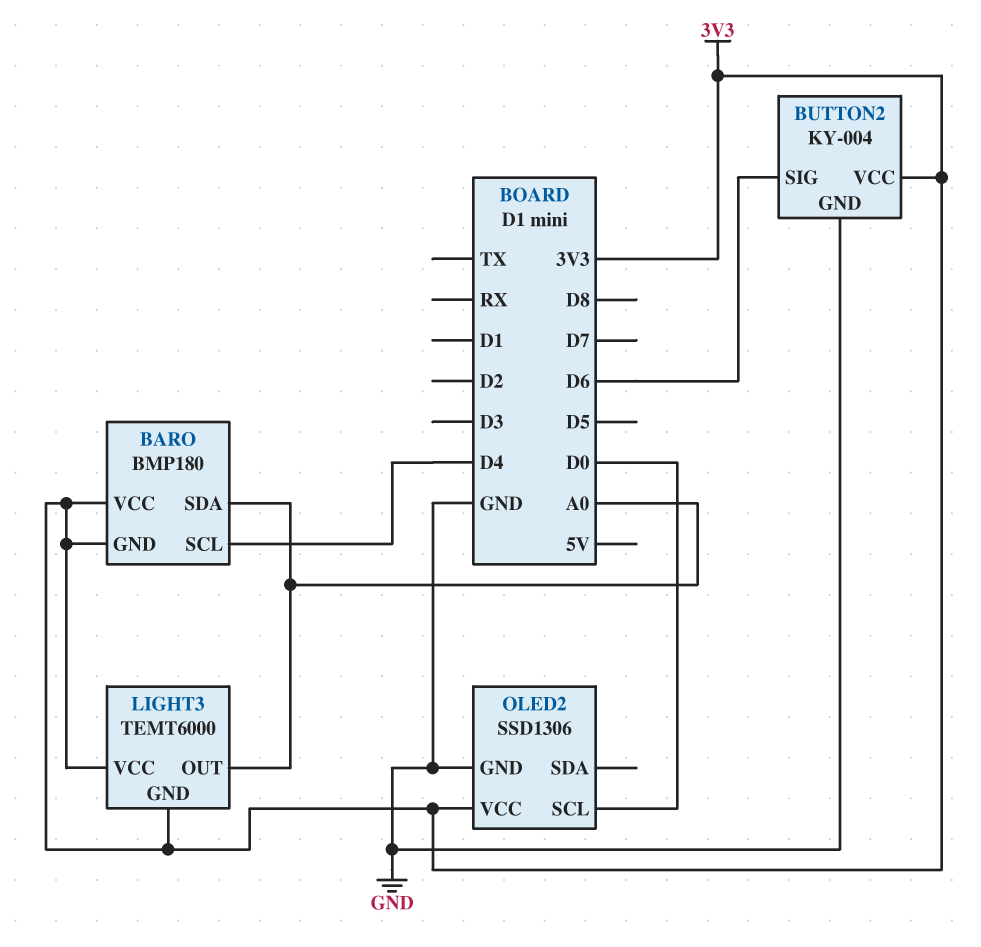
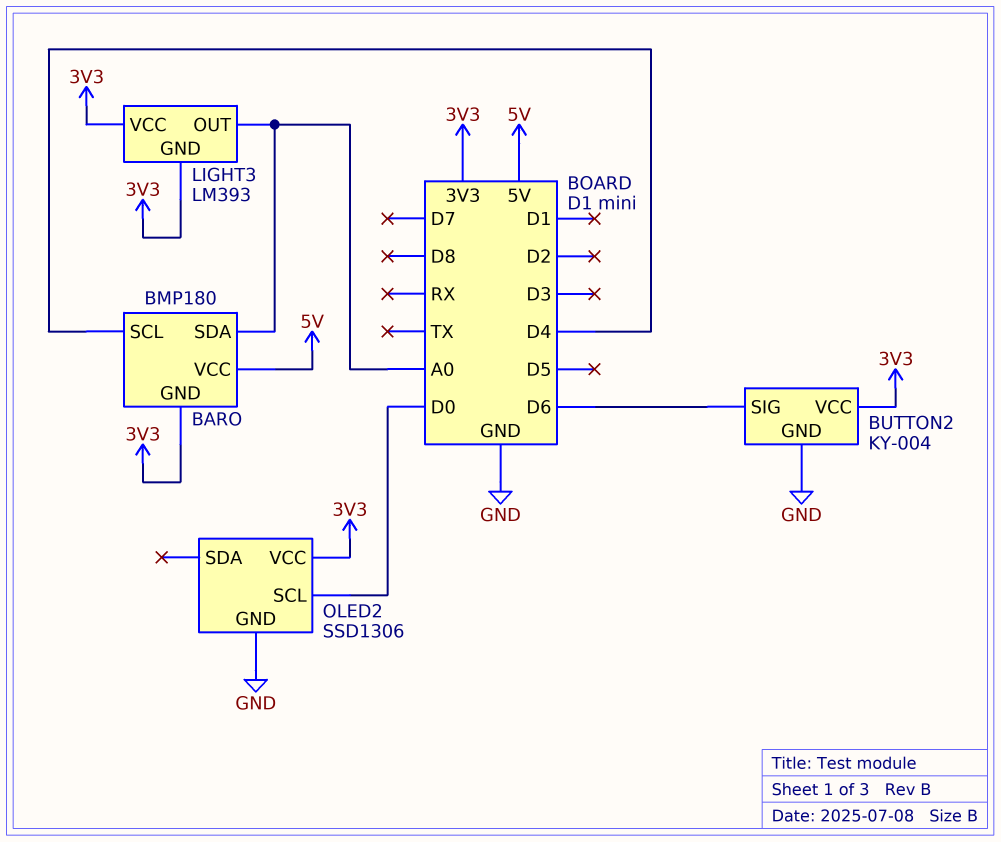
BARO pin VCC: 3V3 -> 5V
LIGHT3: TEMT6000 -> LM393

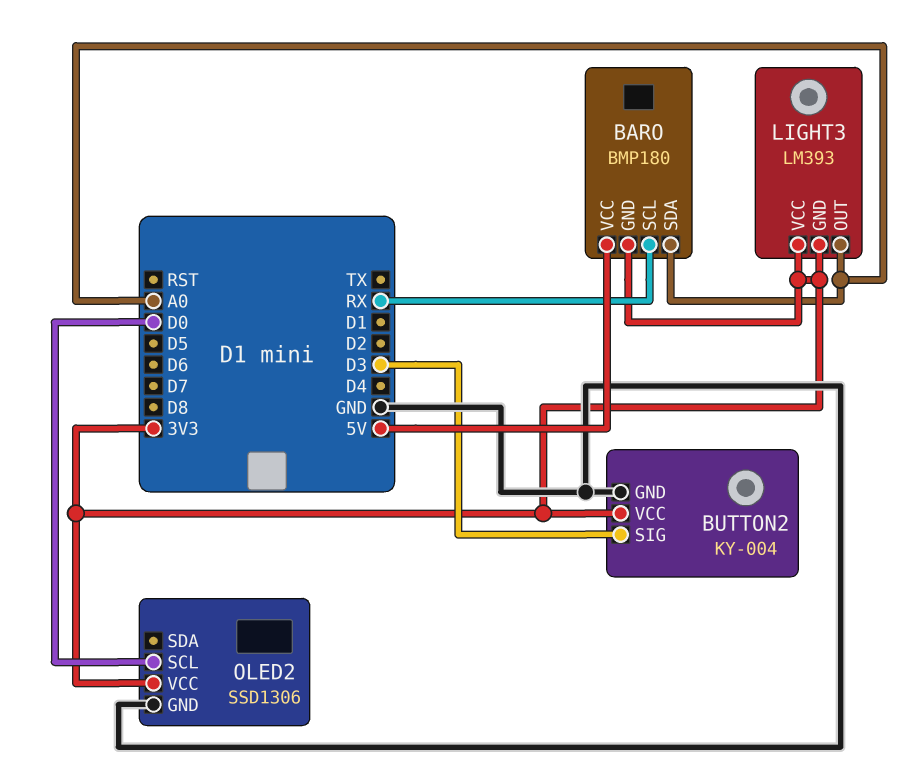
BARO pin SCL: D4 -> RX
BUTTON2 pin SIG: D6 -> D3

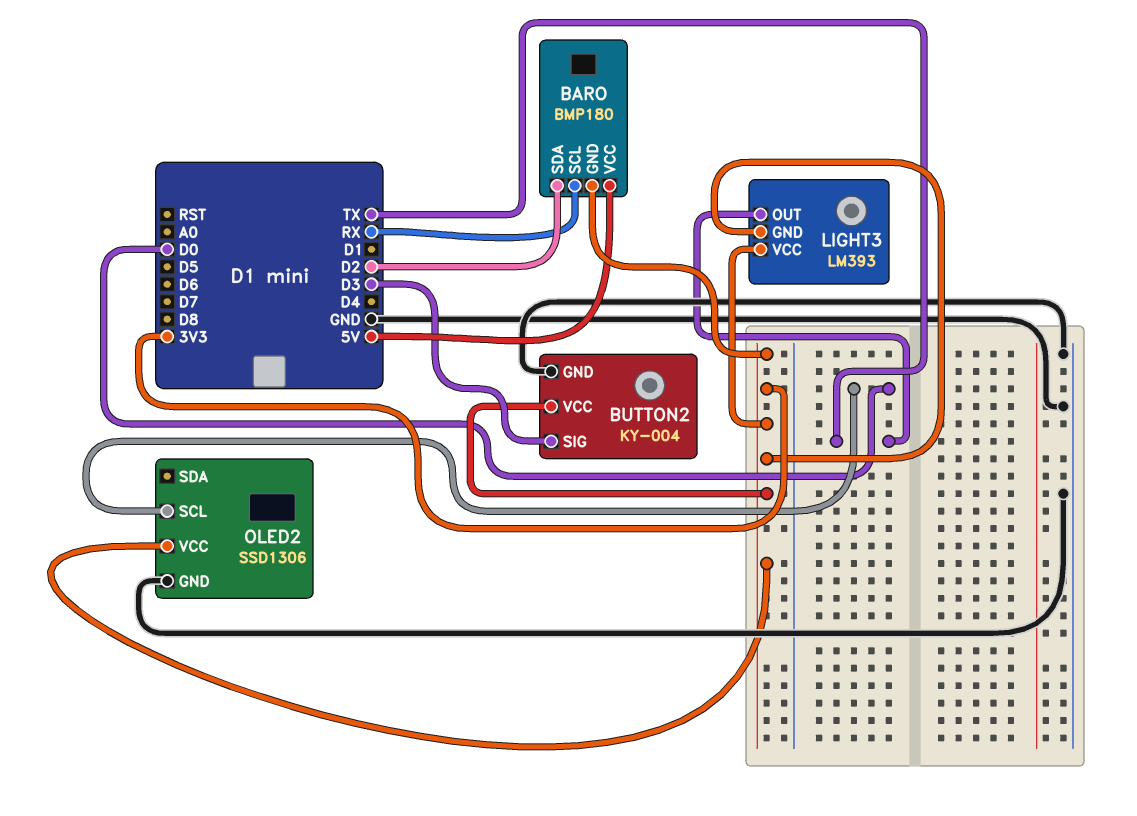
BARO pin SDA: A0 -> D2
LIGHT3 pin OUT: A0 -> TX

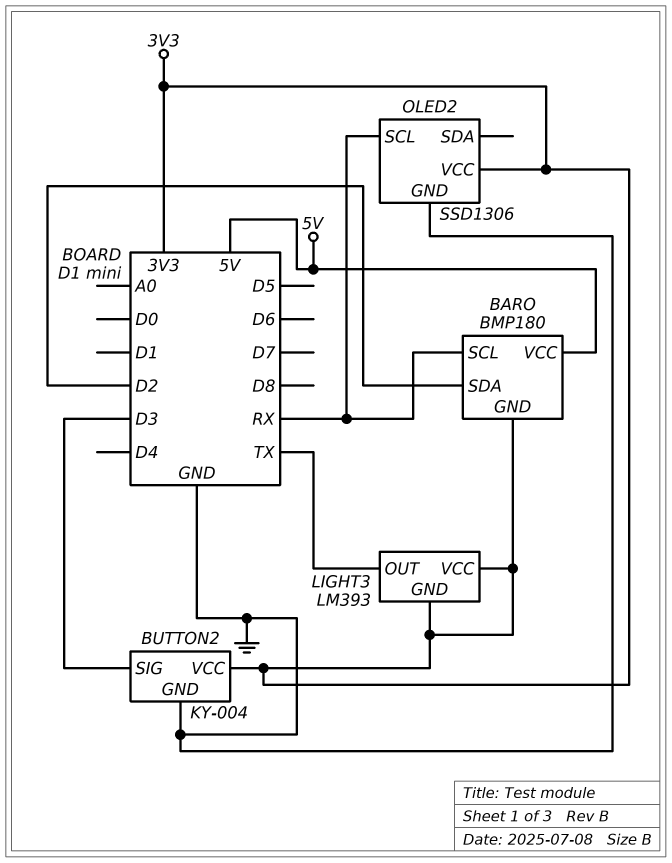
OLED2 pin SCL: D0 -> RX

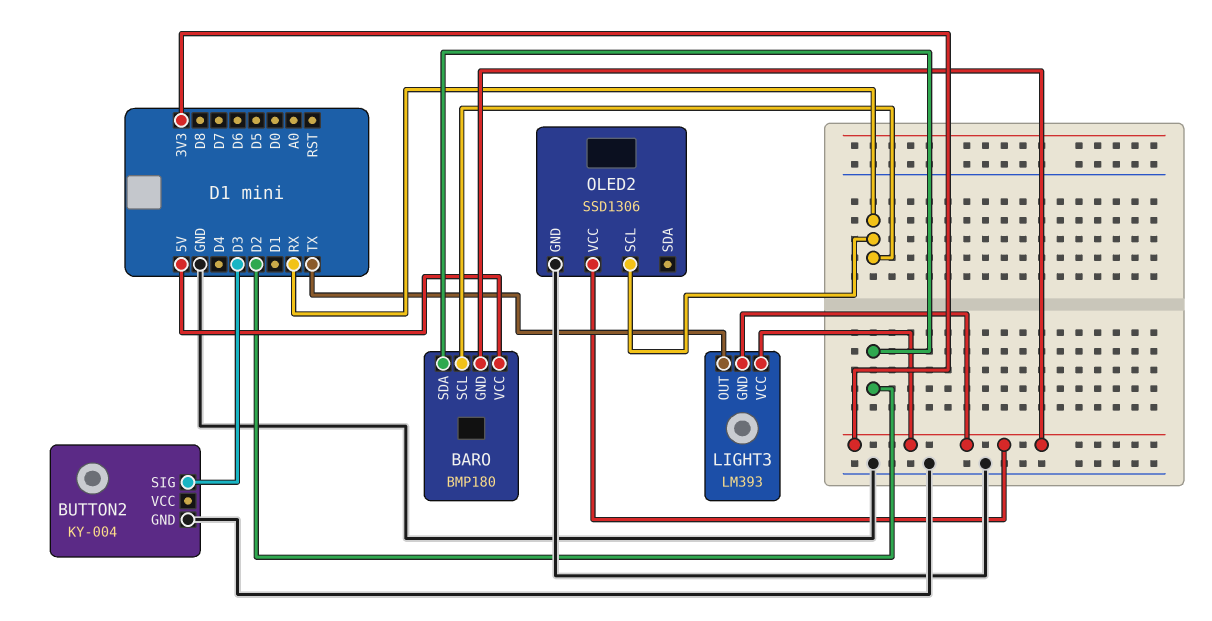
BUTTON2 pin VCC: 3V3 -> none

